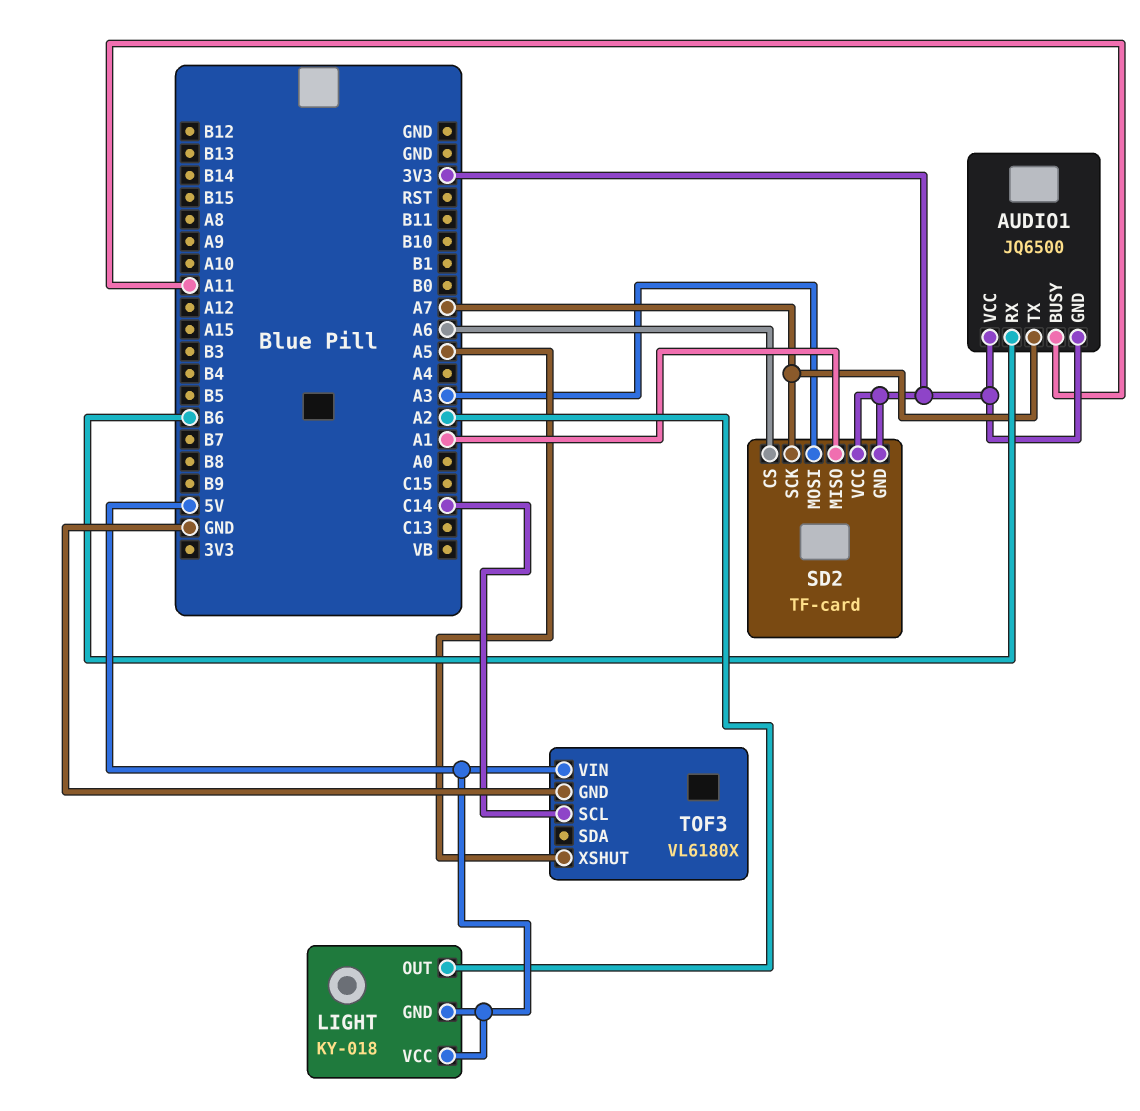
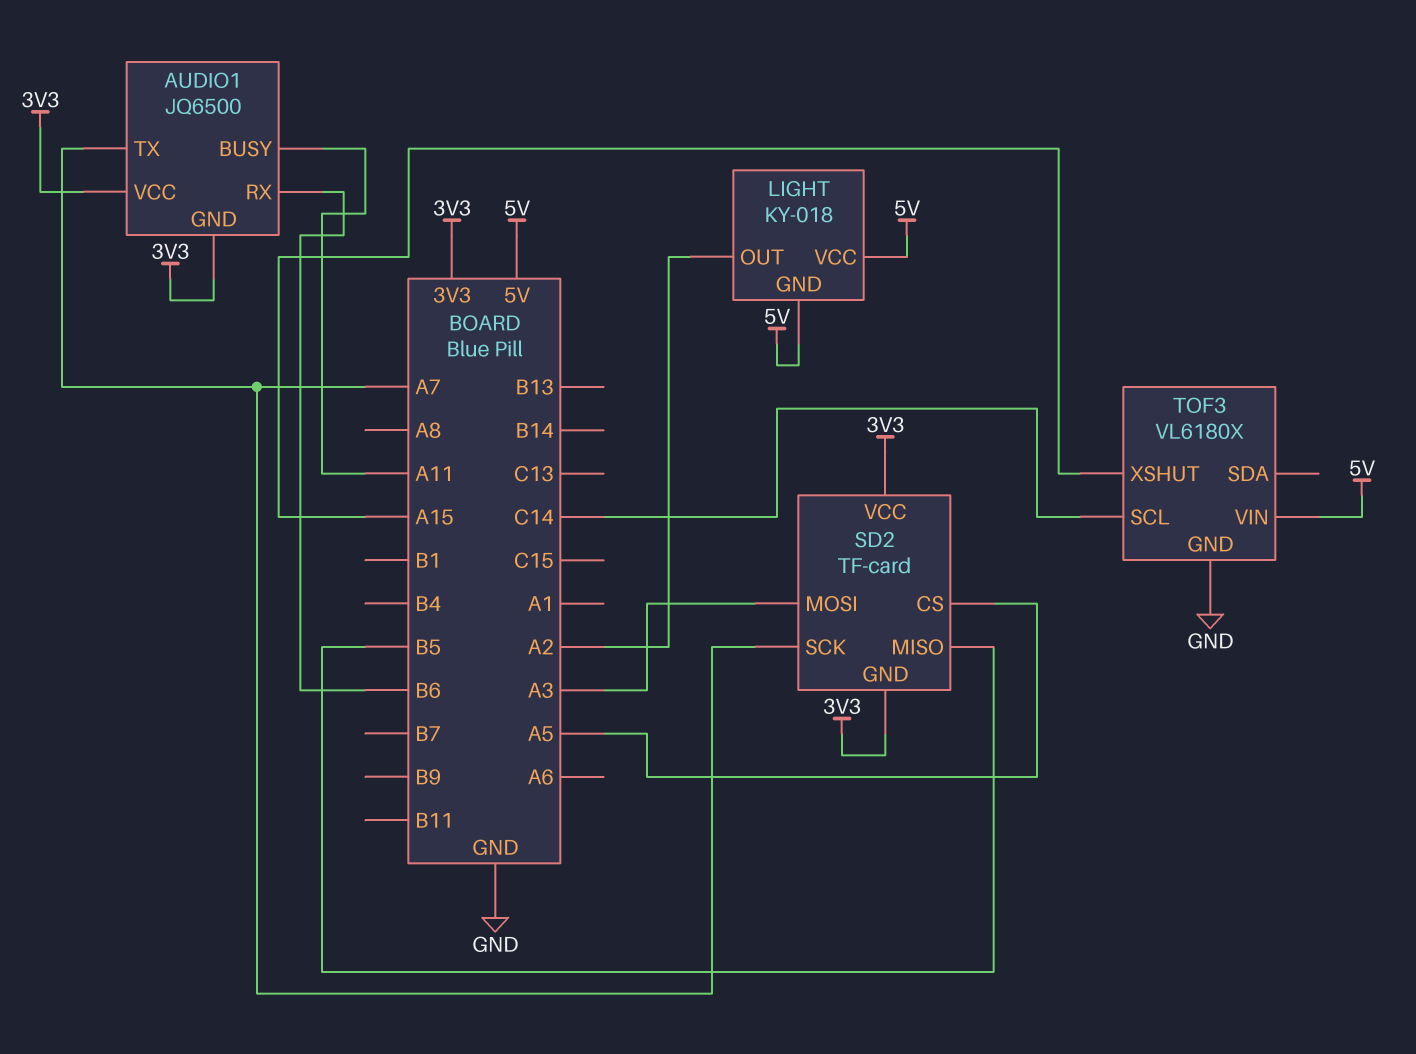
SD2 pin CS: A6 -> A5
SD2 pin MISO: A1 -> B5
TOF3 pin XSHUT: A5 -> A15

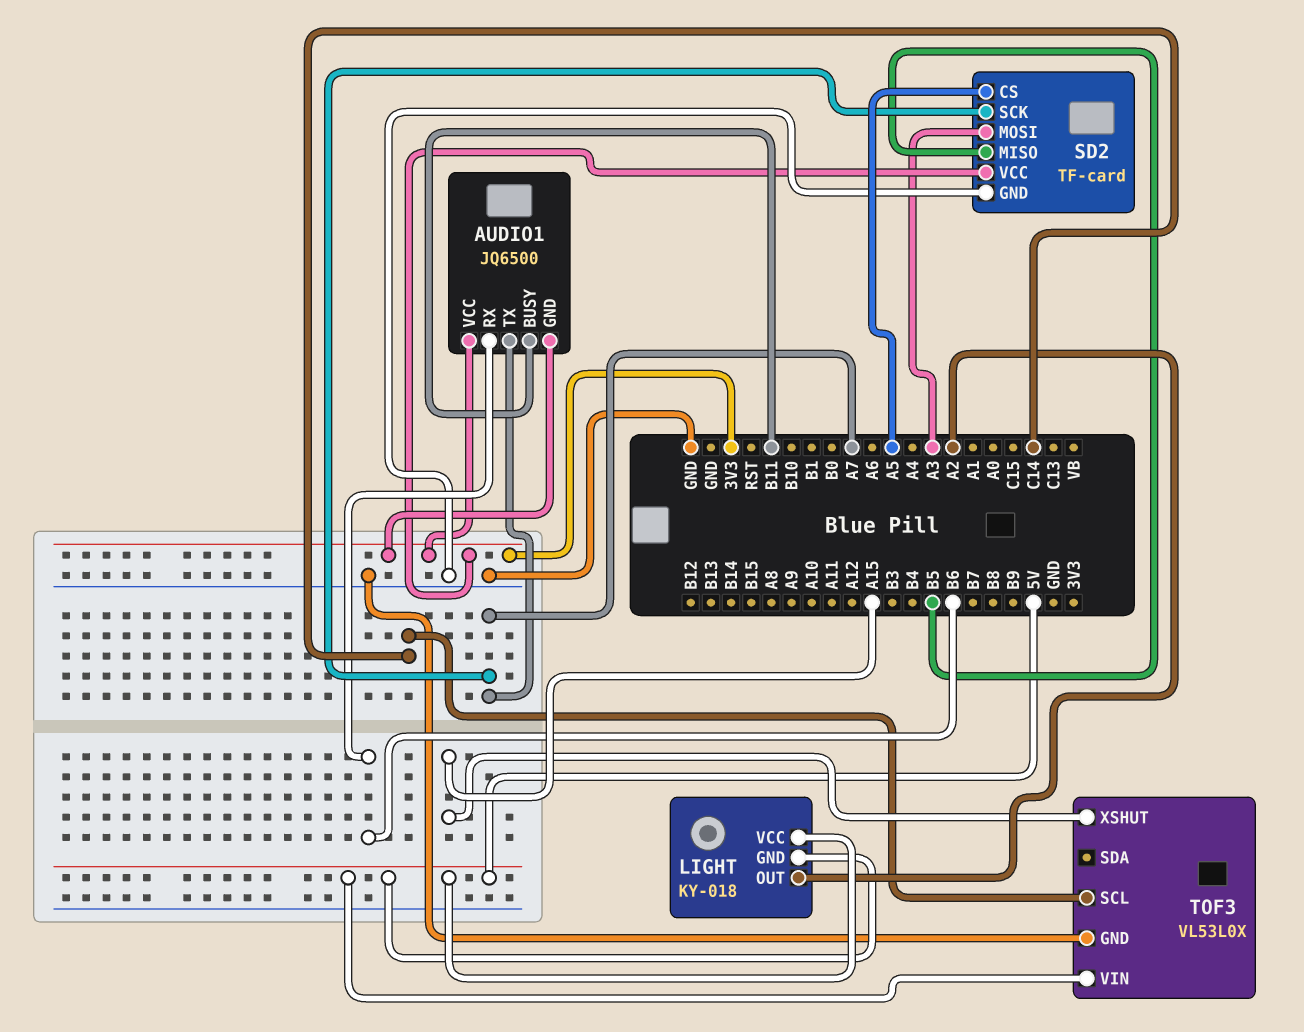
AUDIO1 pin BUSY: A11 -> B11
SD2 pin GND: 3V3 -> GND
TOF3: VL6180X -> VL53L0X

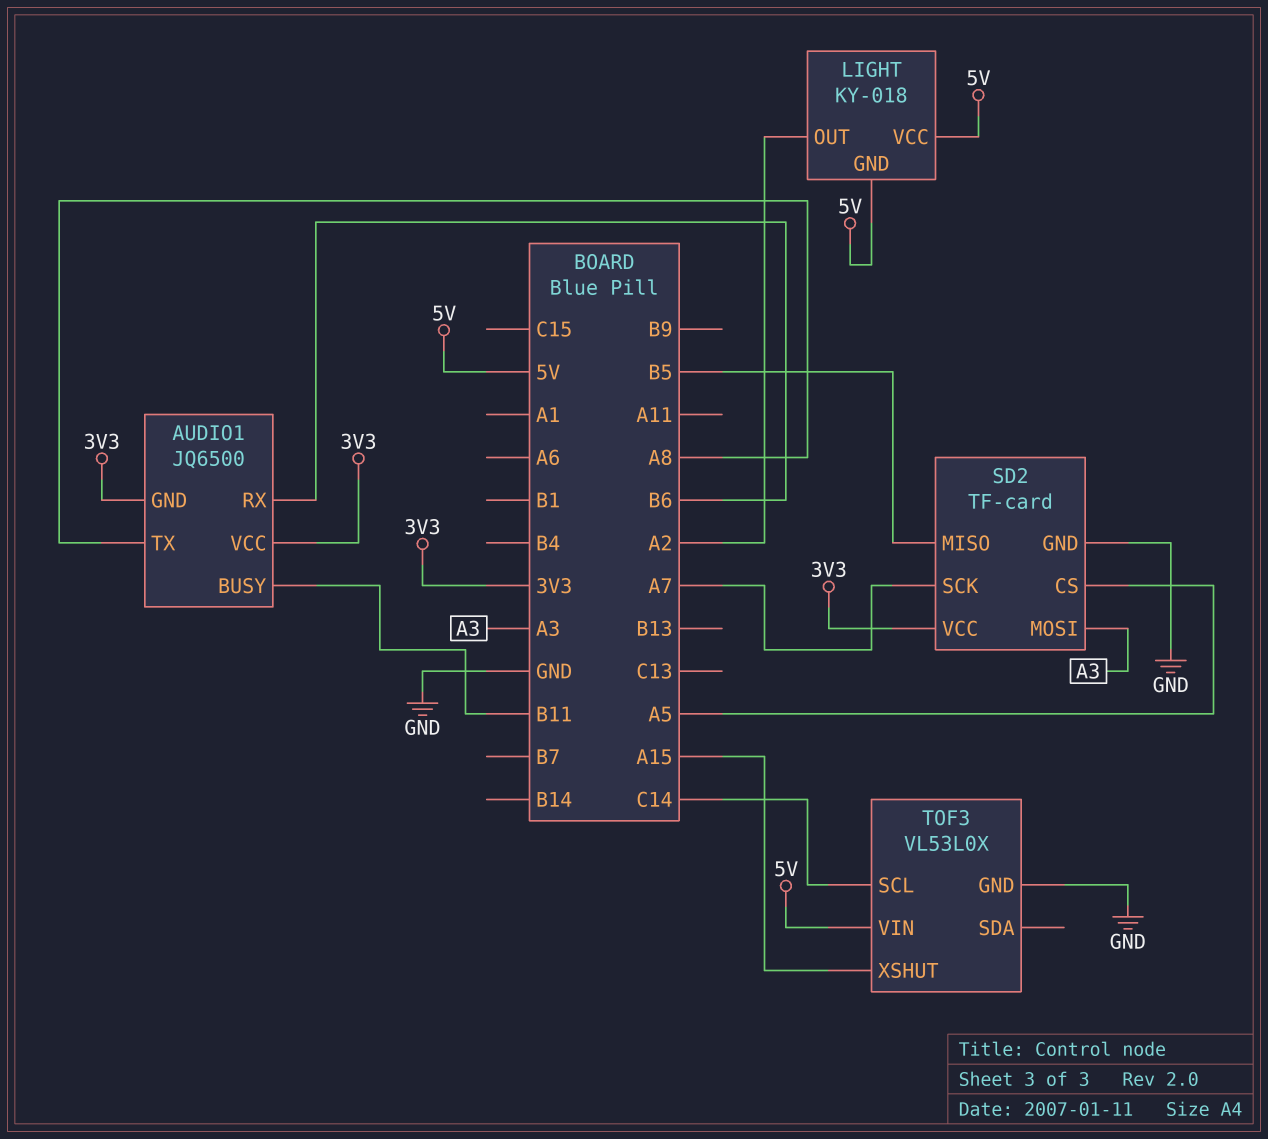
AUDIO1 pin TX: A7 -> A8

